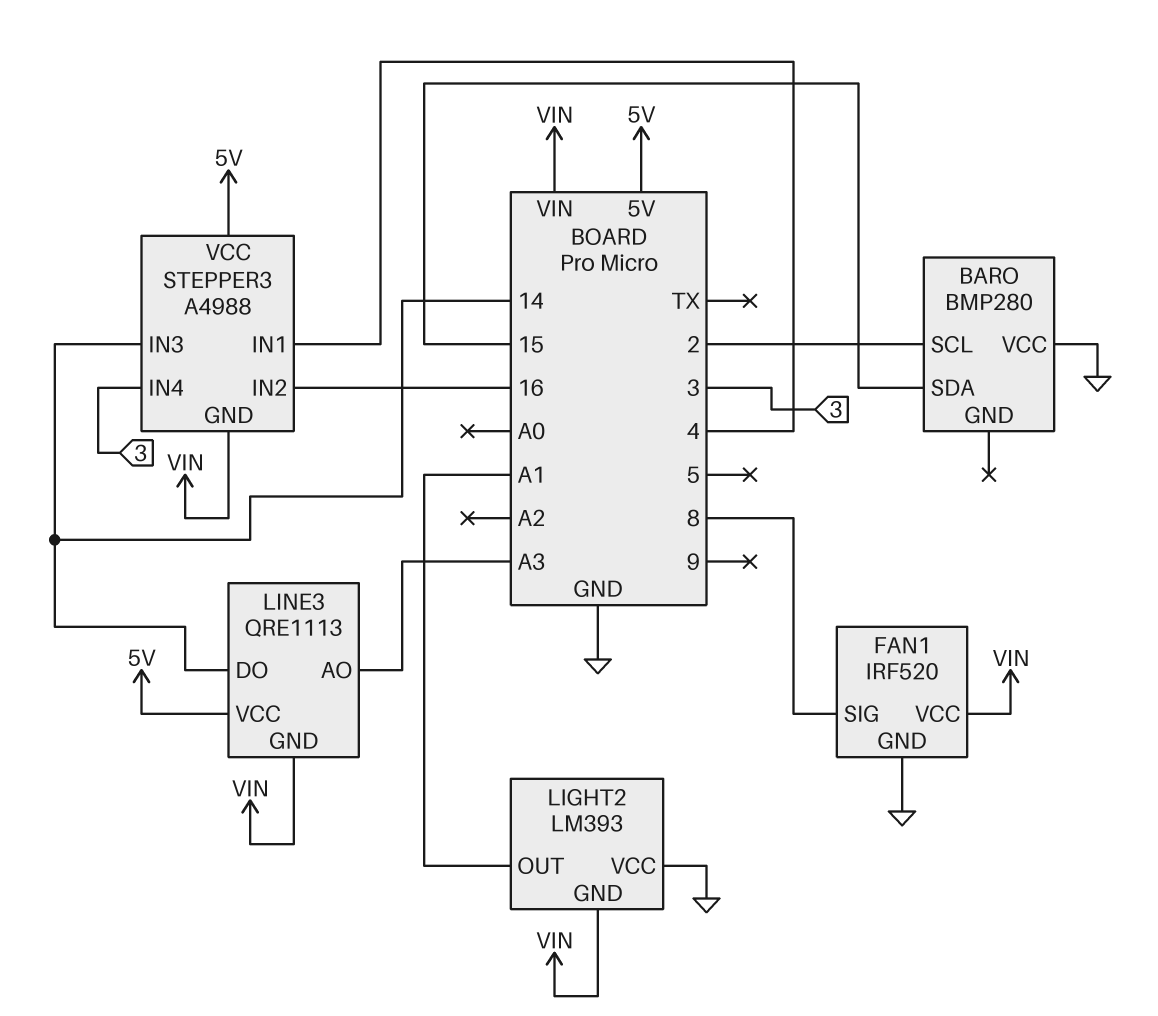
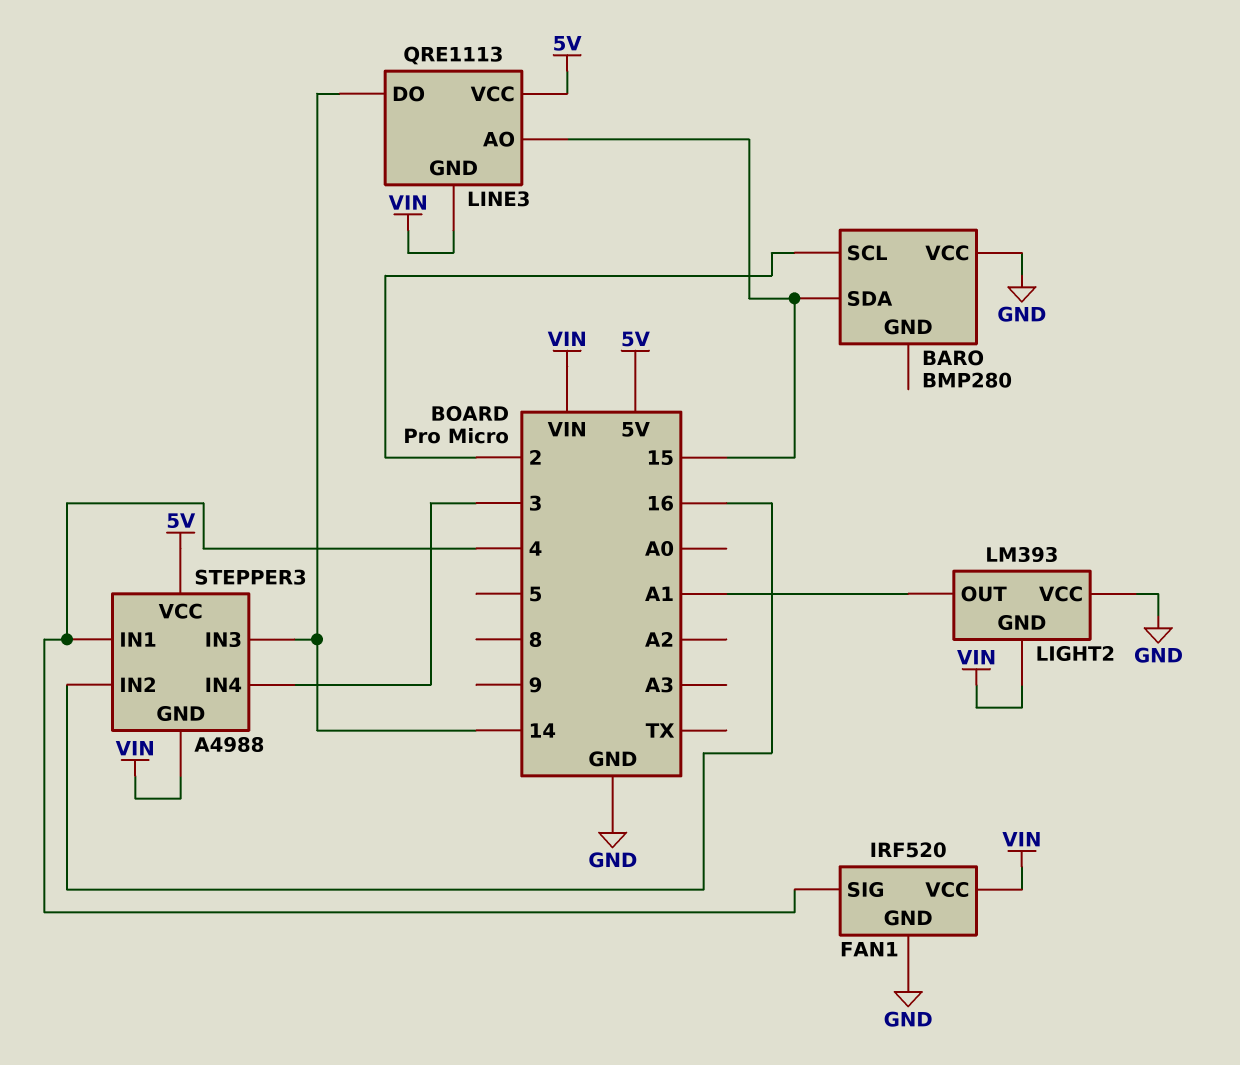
FAN1 pin SIG: 8 -> 4
LINE3 pin AO: A3 -> 15

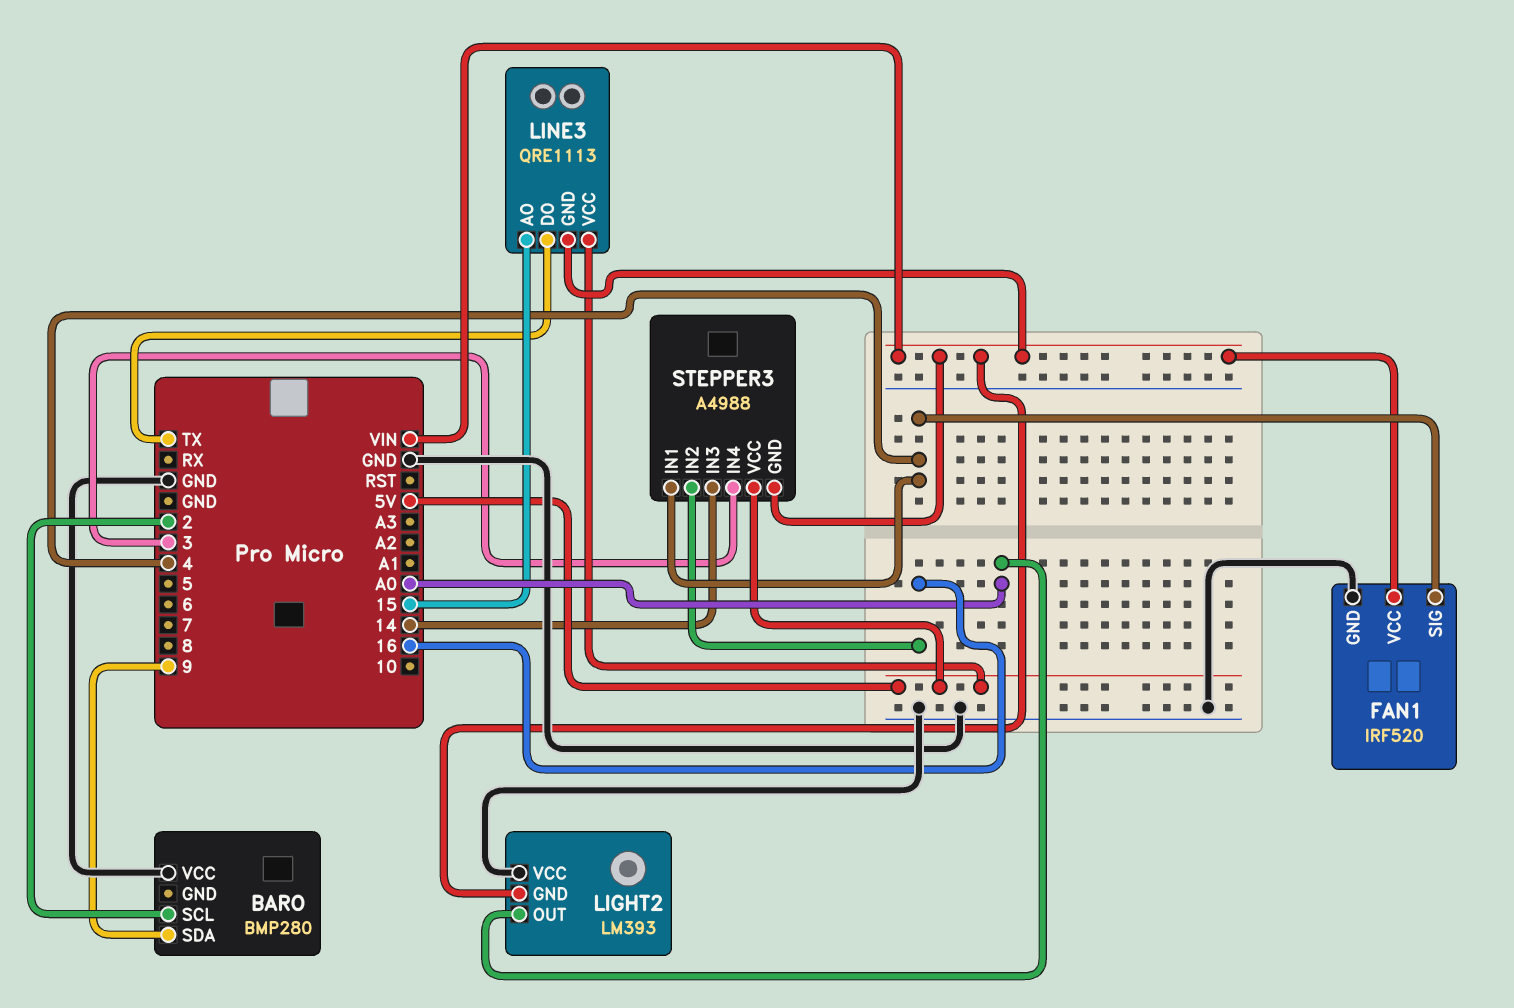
BARO pin SDA: 15 -> 9
LIGHT2 pin OUT: A1 -> A0
LINE3 pin DO: 14 -> TX

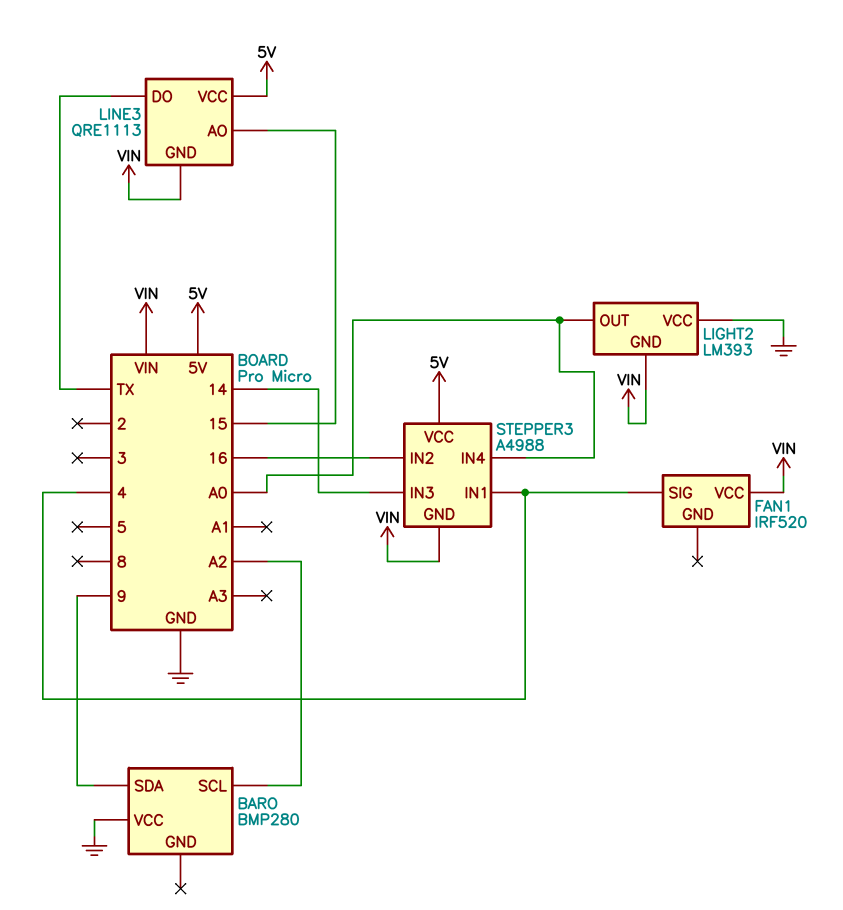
BARO pin SCL: 2 -> A2
FAN1 pin GND: GND -> none
STEPPER3 pin IN4: 3 -> A0

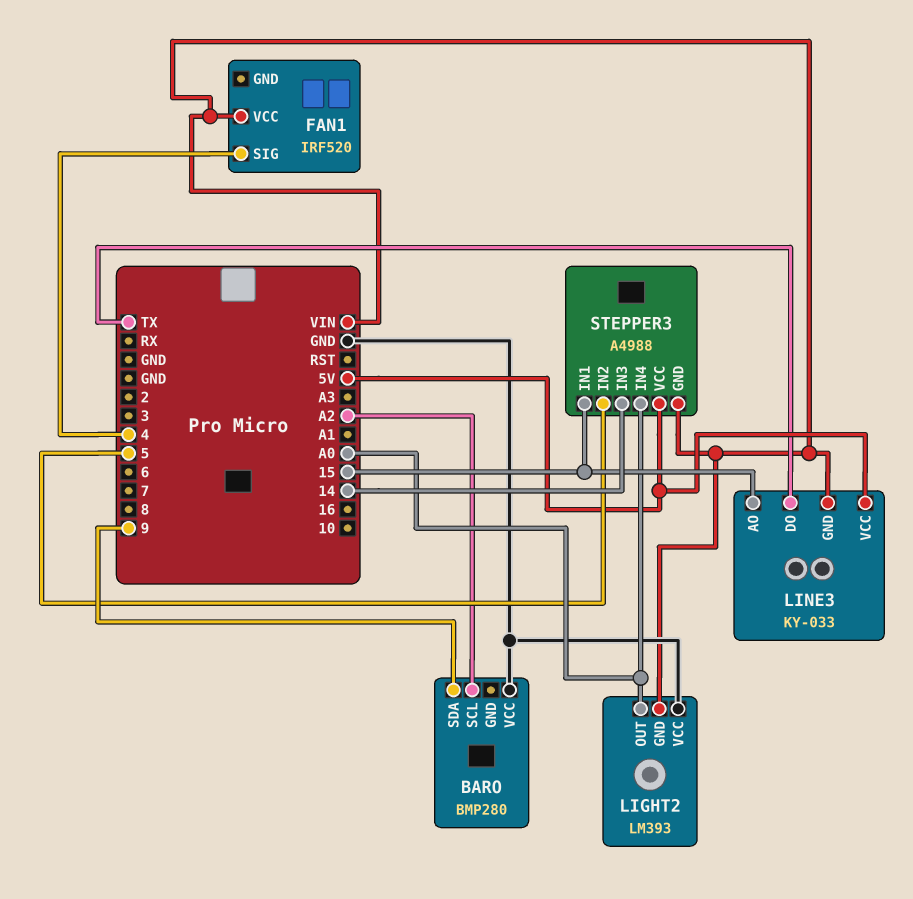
LINE3: QRE1113 -> KY-033
STEPPER3 pin IN1: 4 -> 15
STEPPER3 pin IN2: 16 -> 5

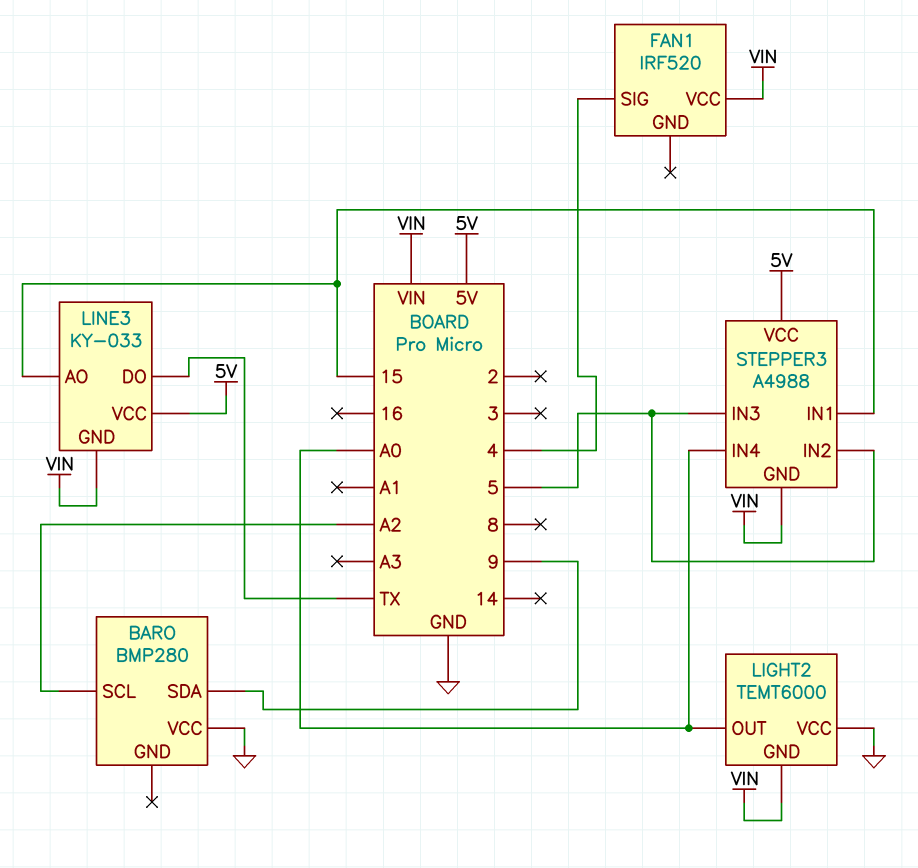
LIGHT2: LM393 -> TEMT6000
STEPPER3 pin IN3: 14 -> 5

